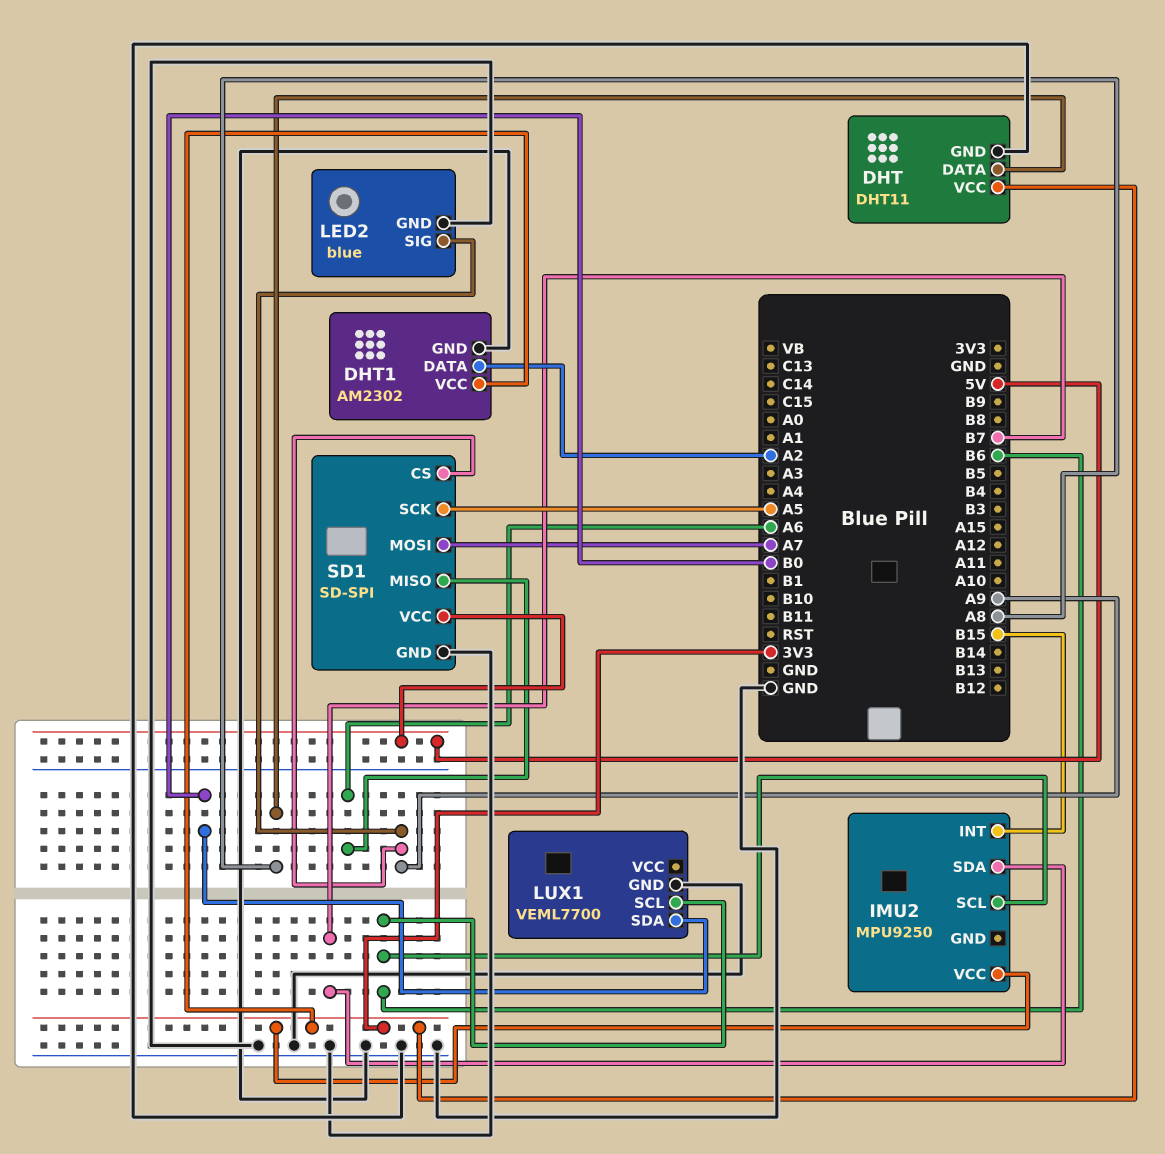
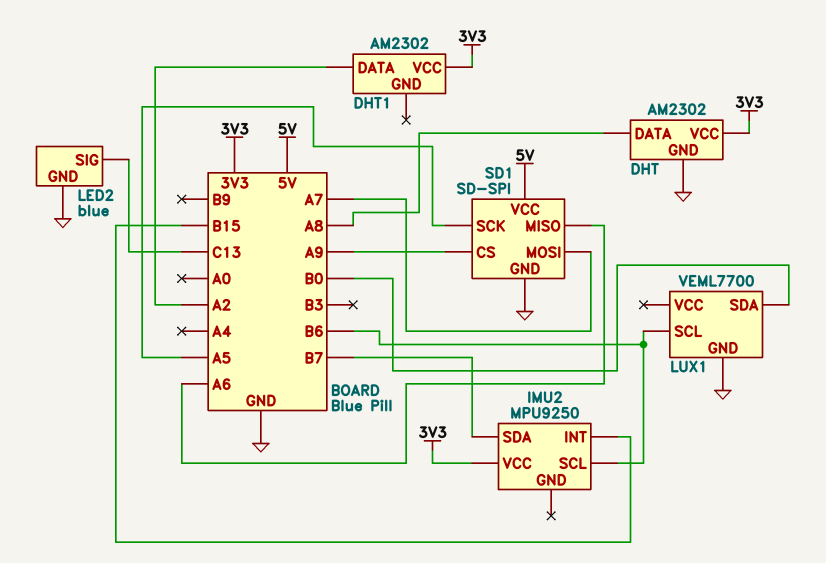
DHT: DHT11 -> AM2302
DHT1 pin GND: GND -> none
LED2 pin SIG: A9 -> C13

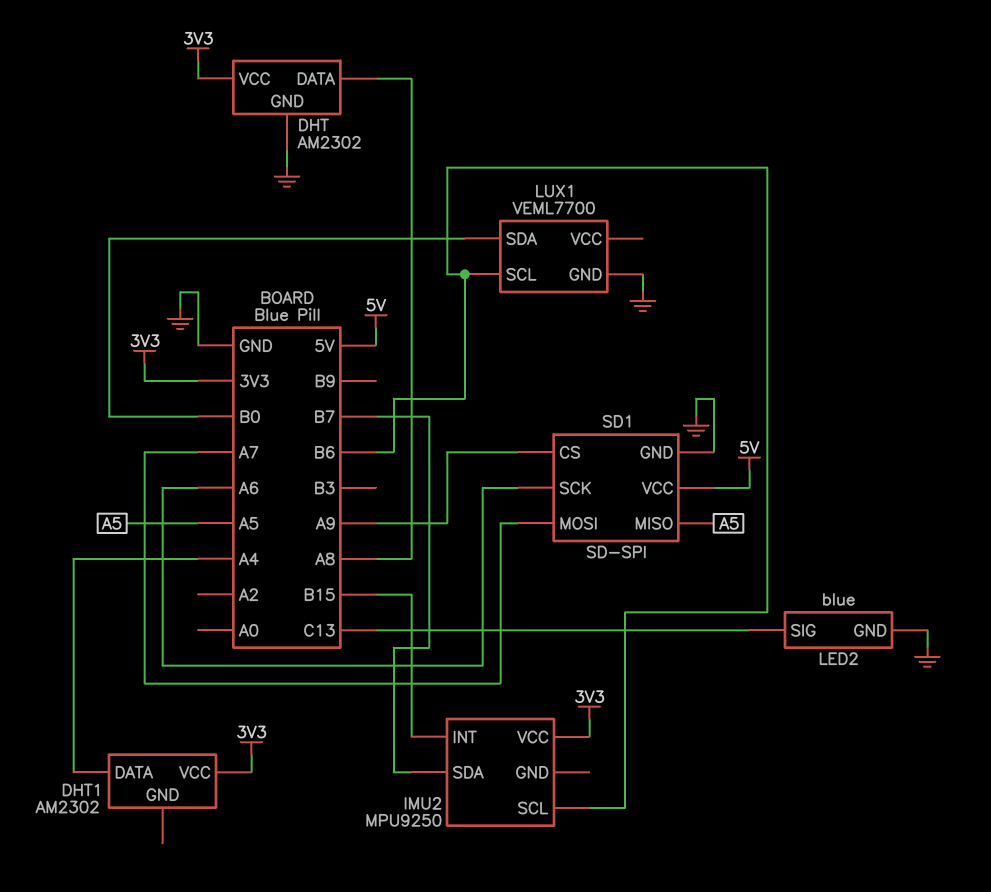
DHT1 pin DATA: A2 -> A4
SD1 pin MISO: A6 -> A5
SD1 pin SCK: A5 -> A6

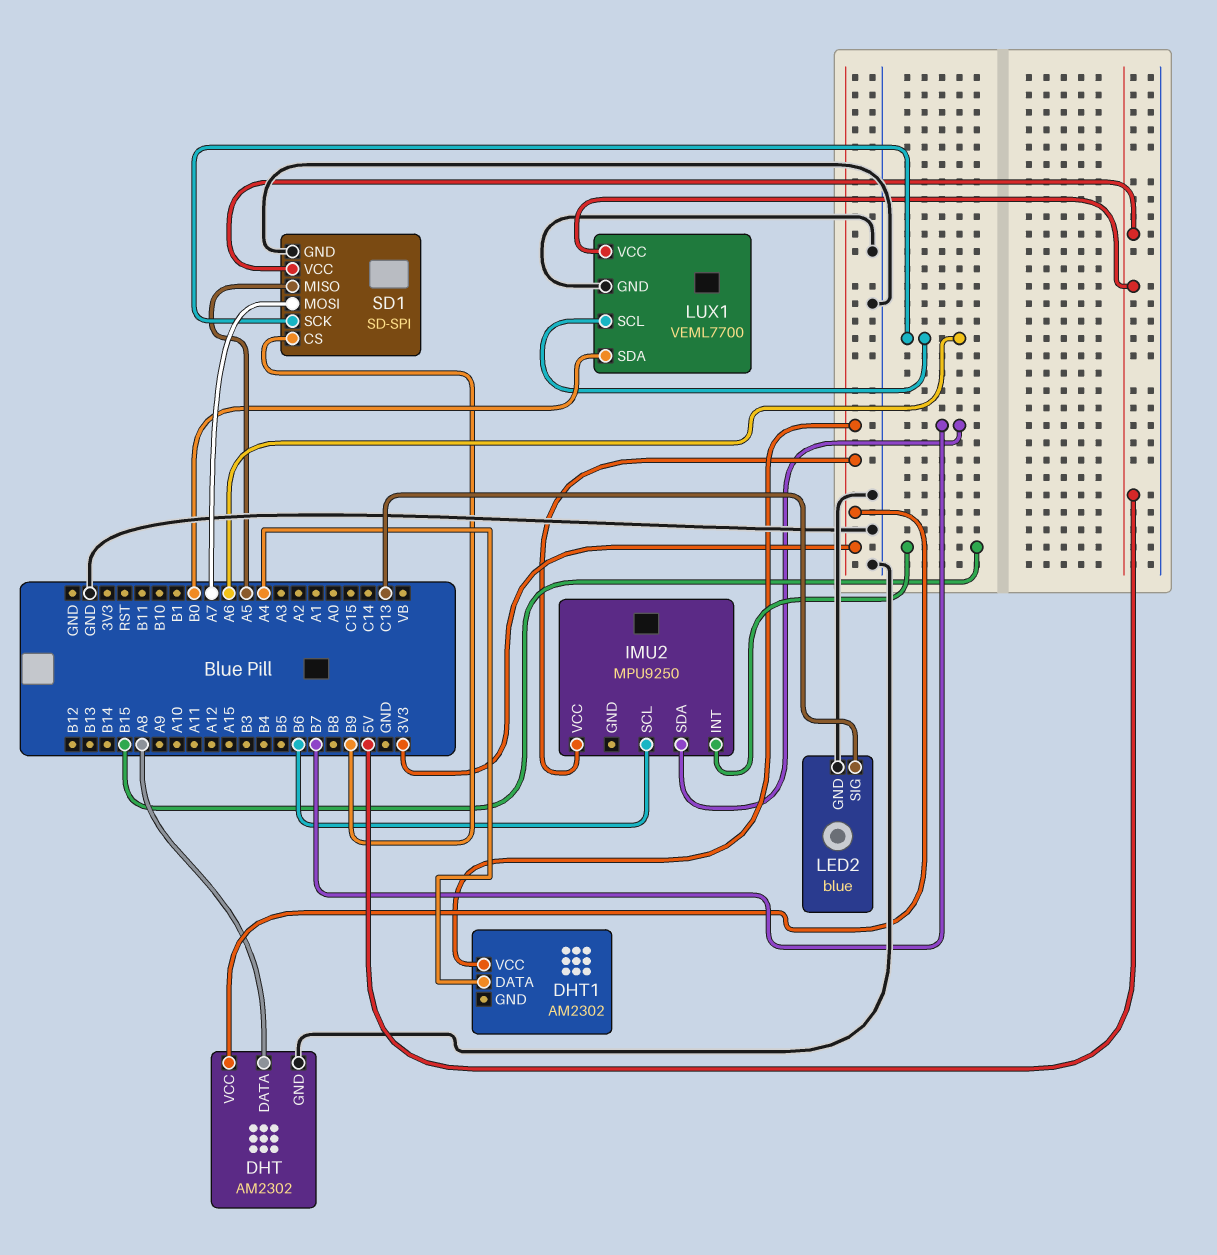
LUX1 pin SCL: B6 -> A6
LUX1 pin VCC: none -> 5V
SD1 pin CS: A9 -> B9

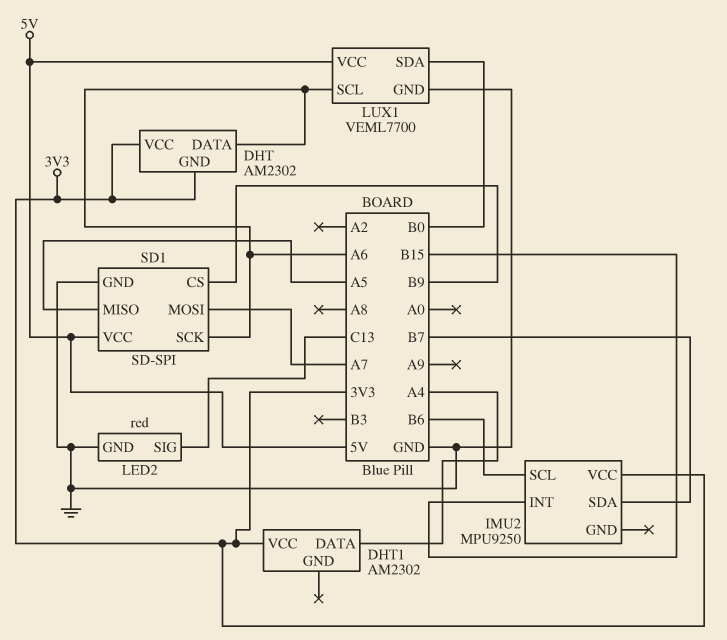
DHT pin DATA: A8 -> A6
DHT pin GND: GND -> 3V3
LED2: blue -> red

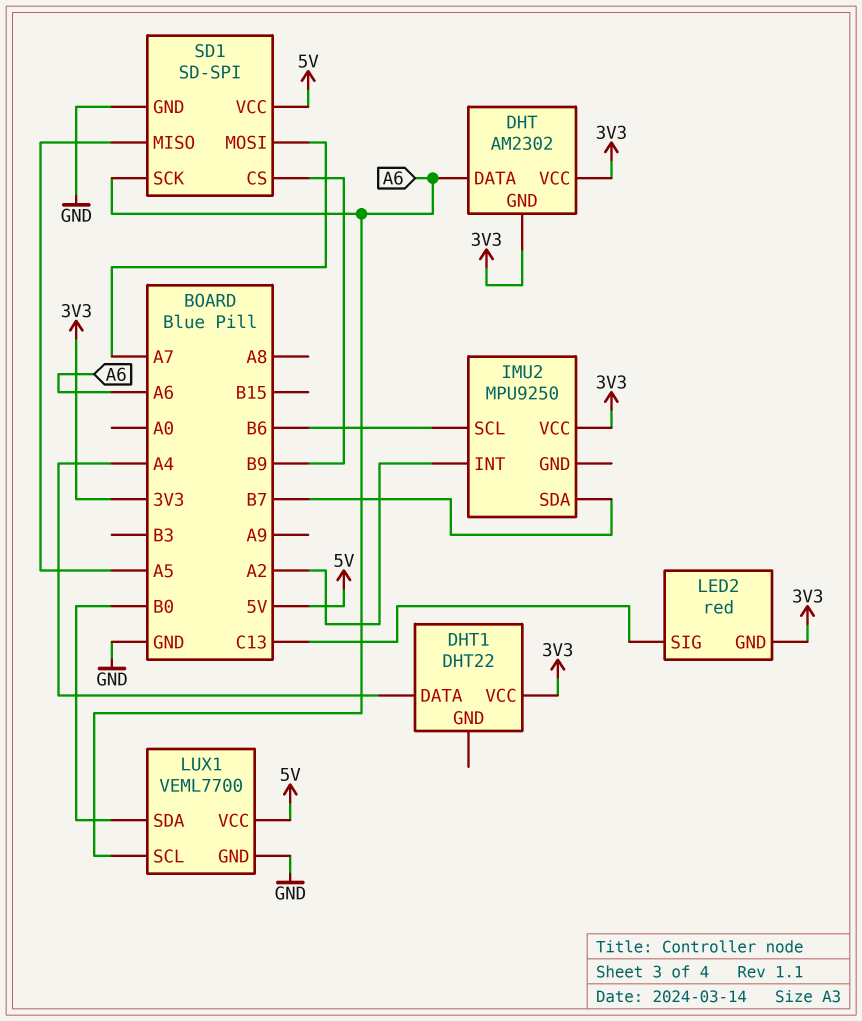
DHT1: AM2302 -> DHT22
IMU2 pin INT: B15 -> A2
LED2 pin GND: GND -> 3V3

